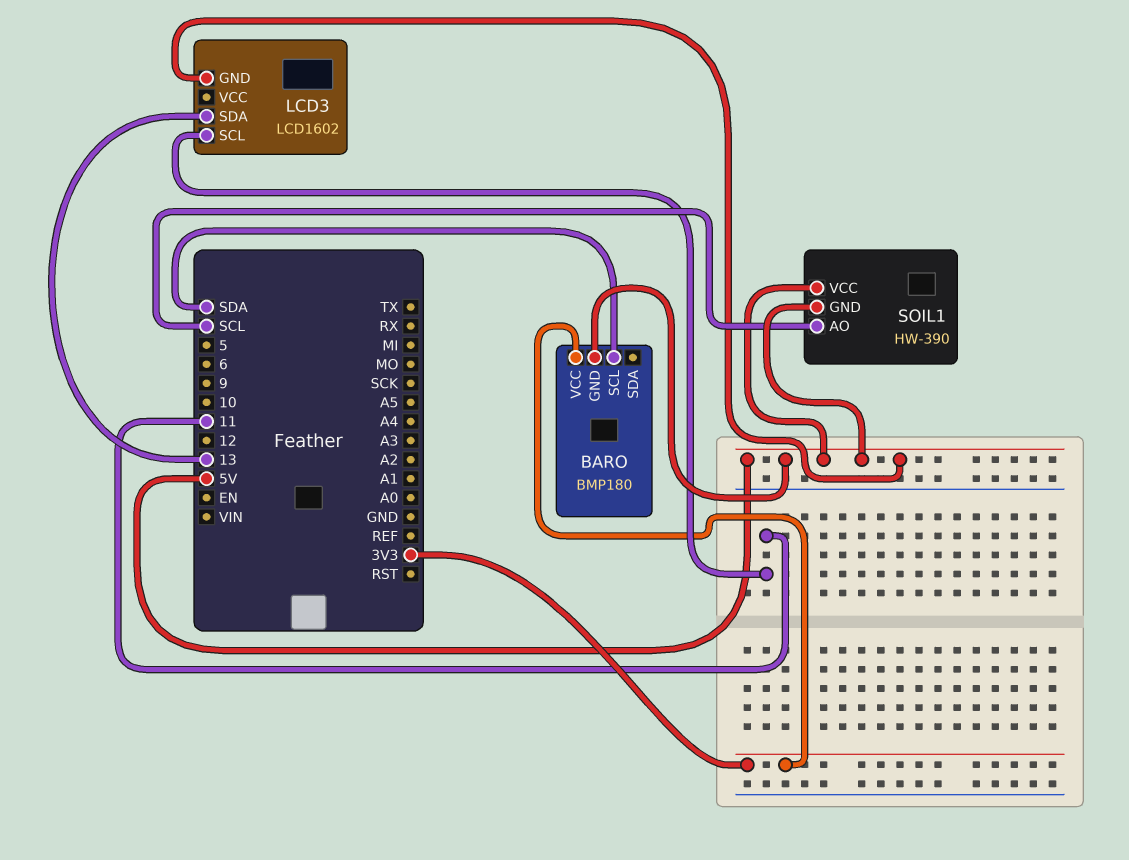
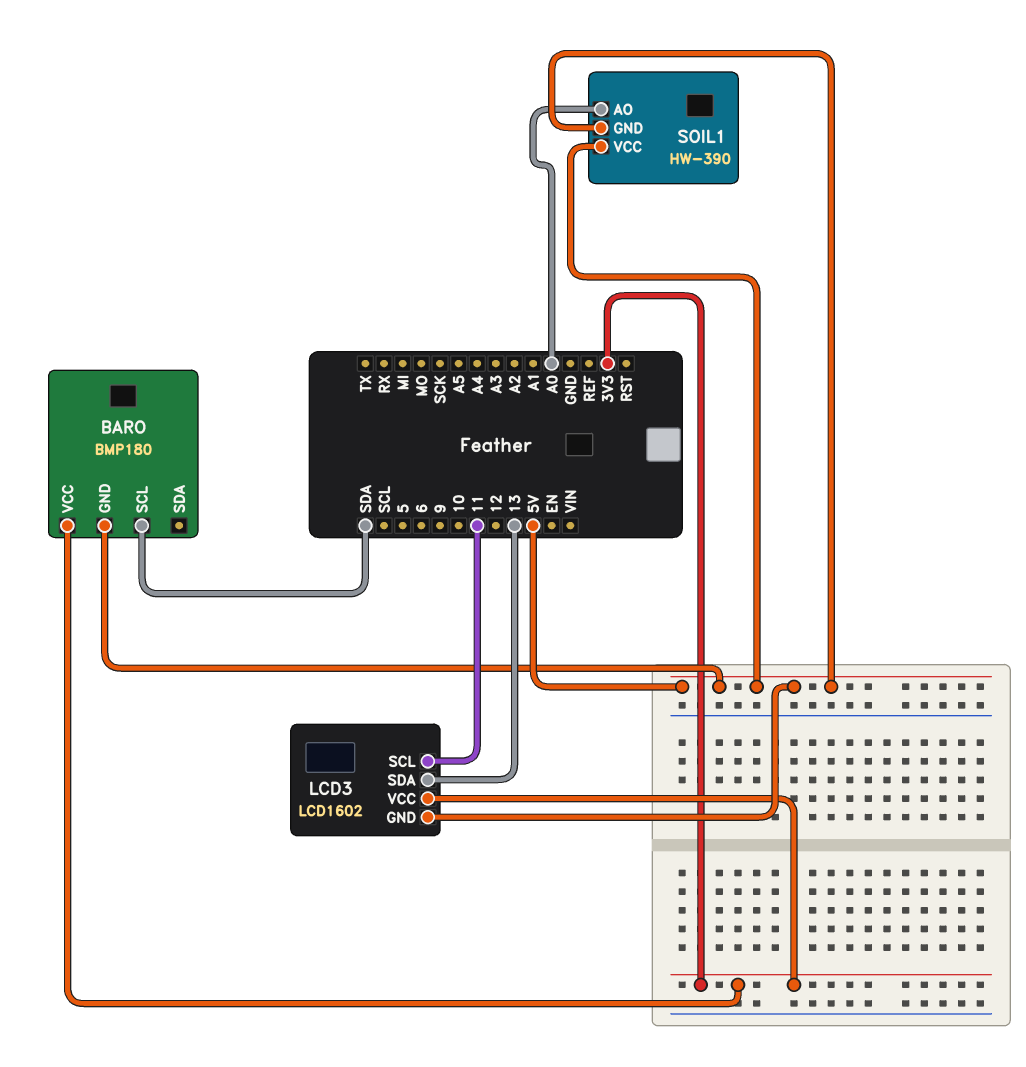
LCD3 pin VCC: none -> 3V3
SOIL1 pin AO: SCL -> A0

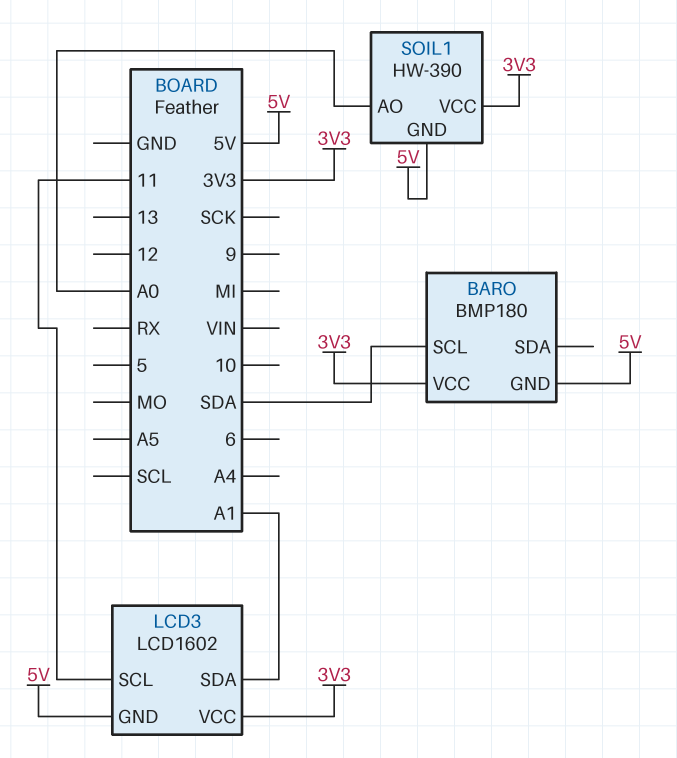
LCD3 pin SDA: 13 -> A1
SOIL1 pin VCC: 5V -> 3V3

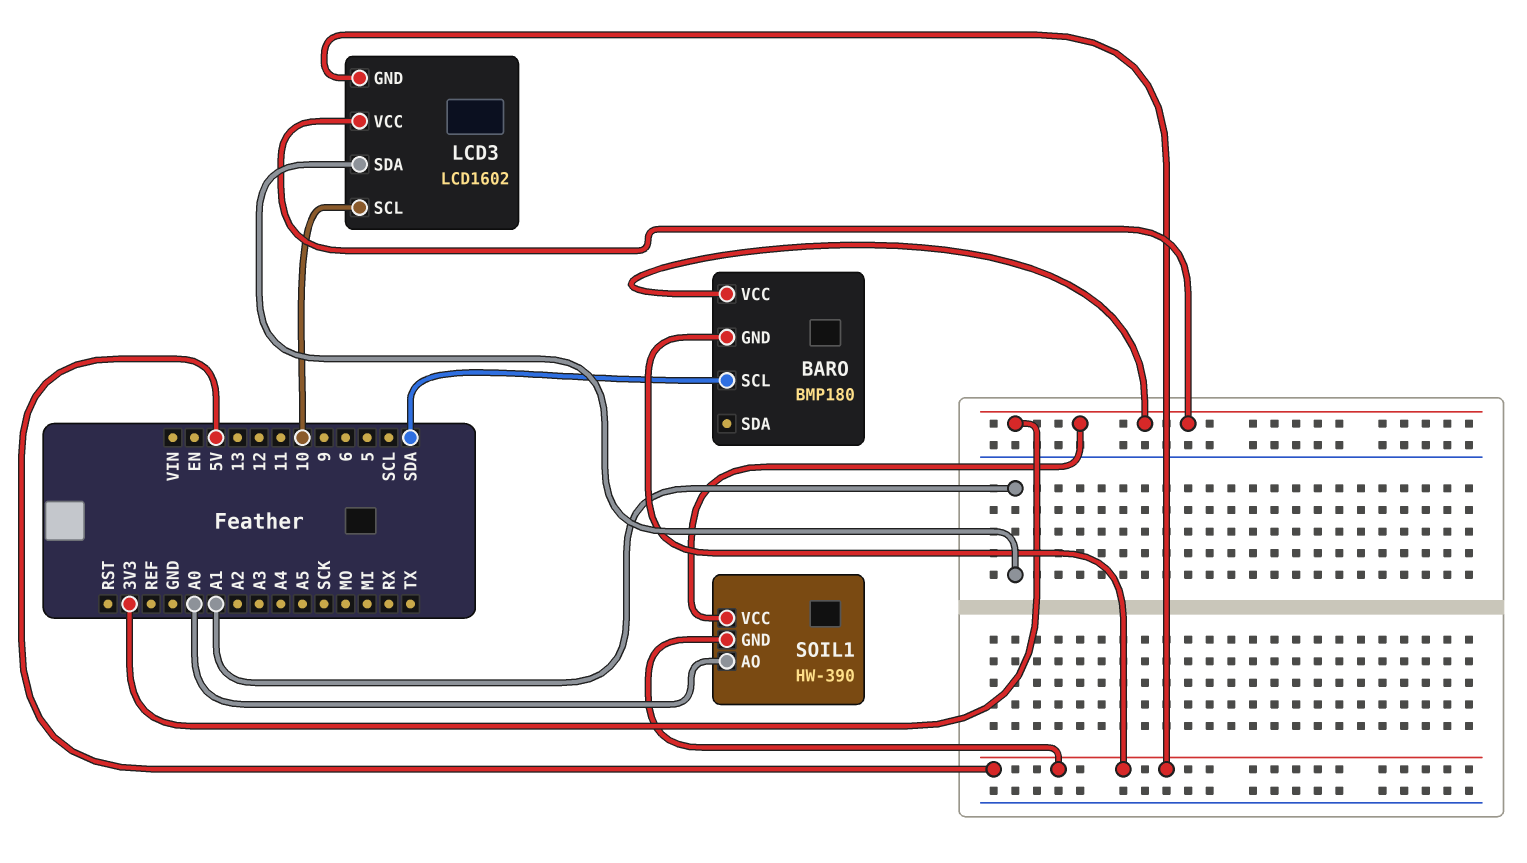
LCD3 pin SCL: 11 -> 10

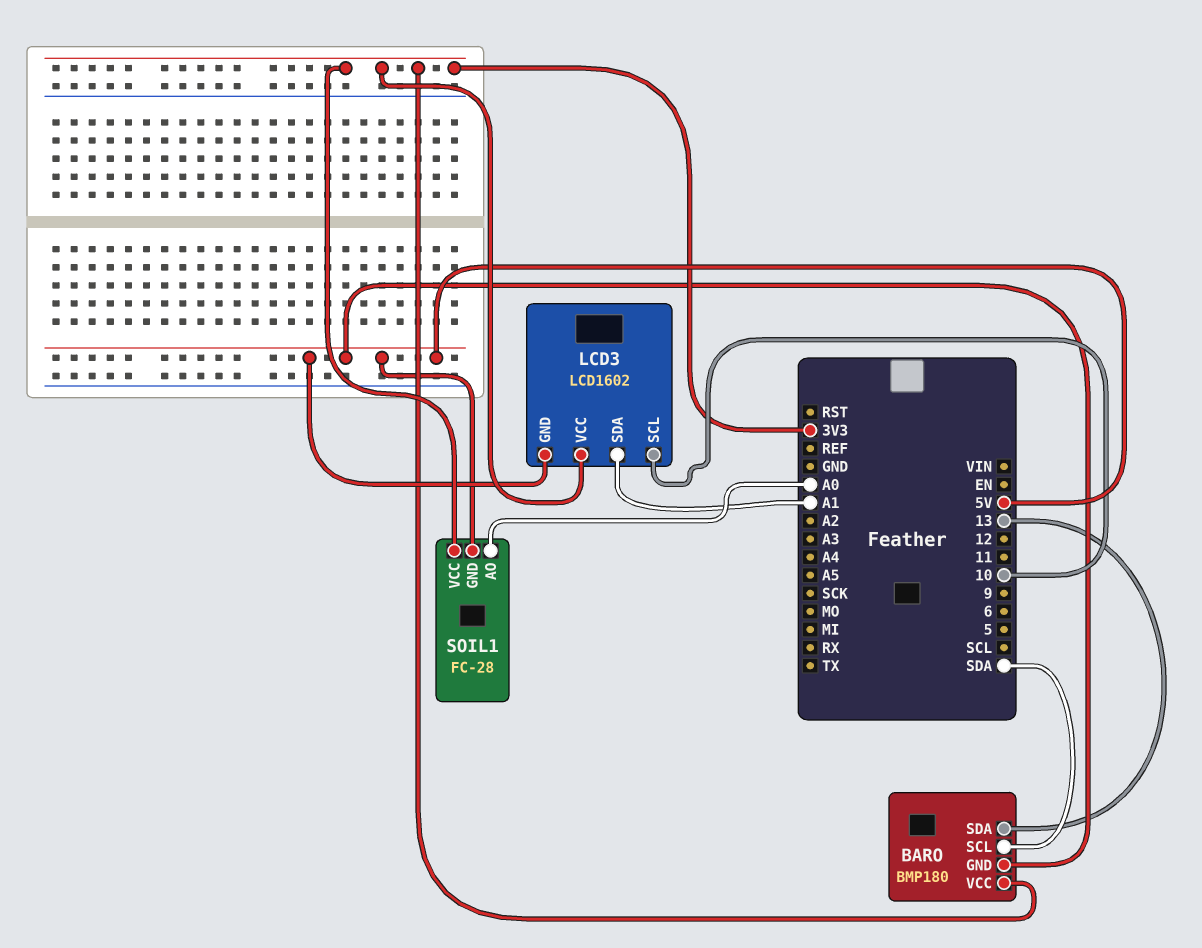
BARO pin SDA: none -> 13
SOIL1: HW-390 -> FC-28

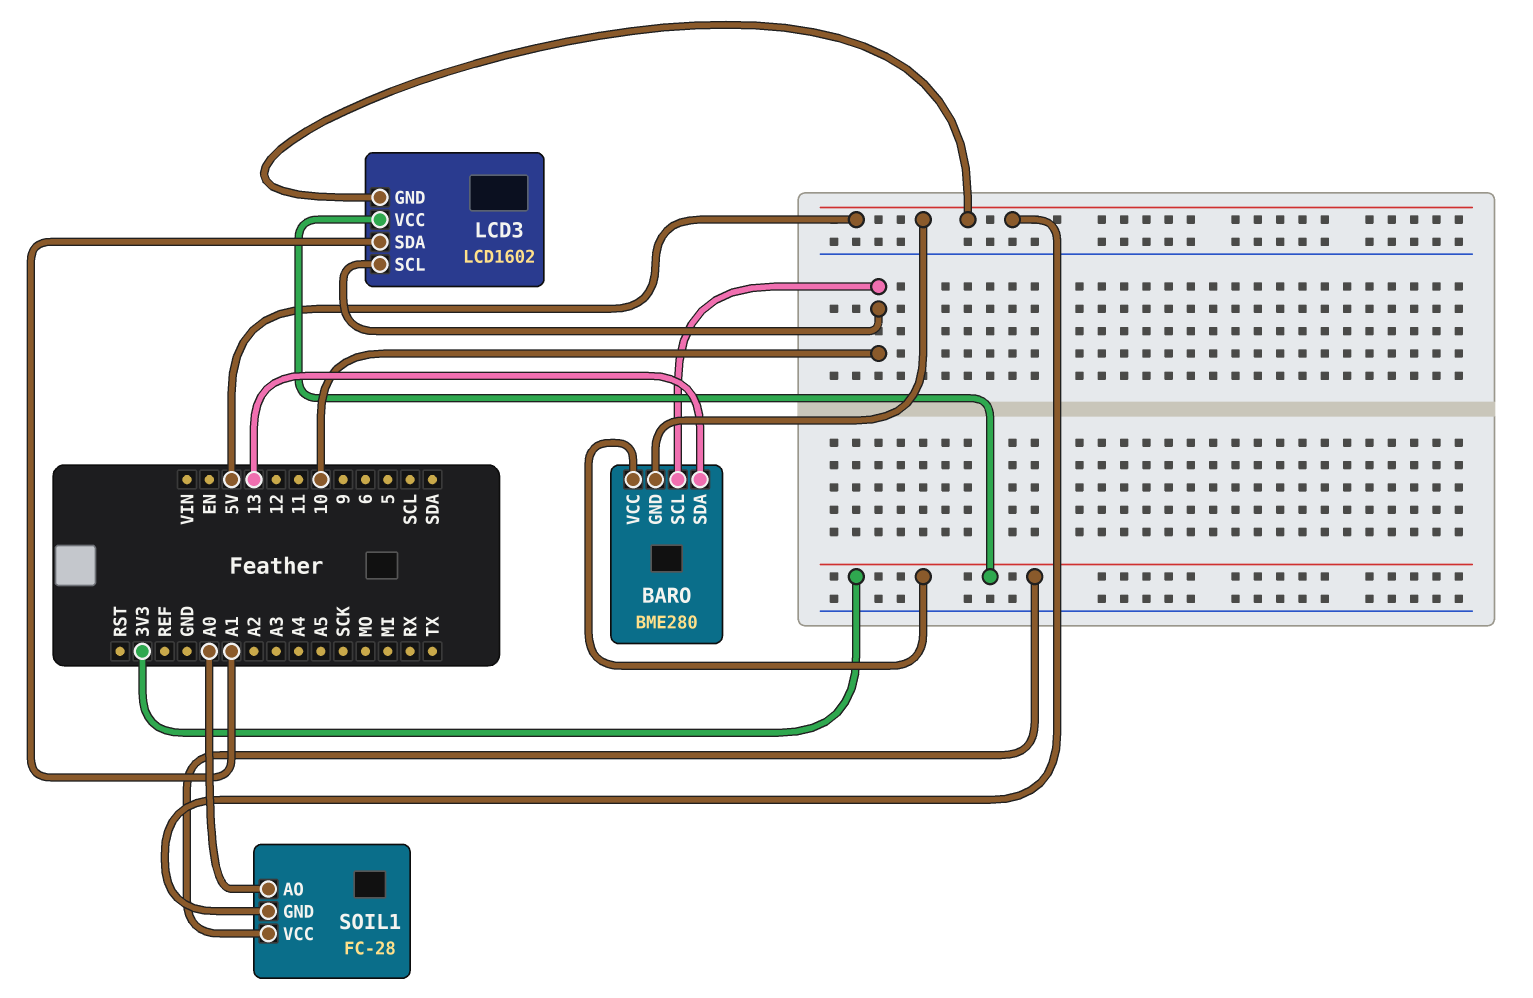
BARO: BMP180 -> BME280
BARO pin SCL: SDA -> 10

